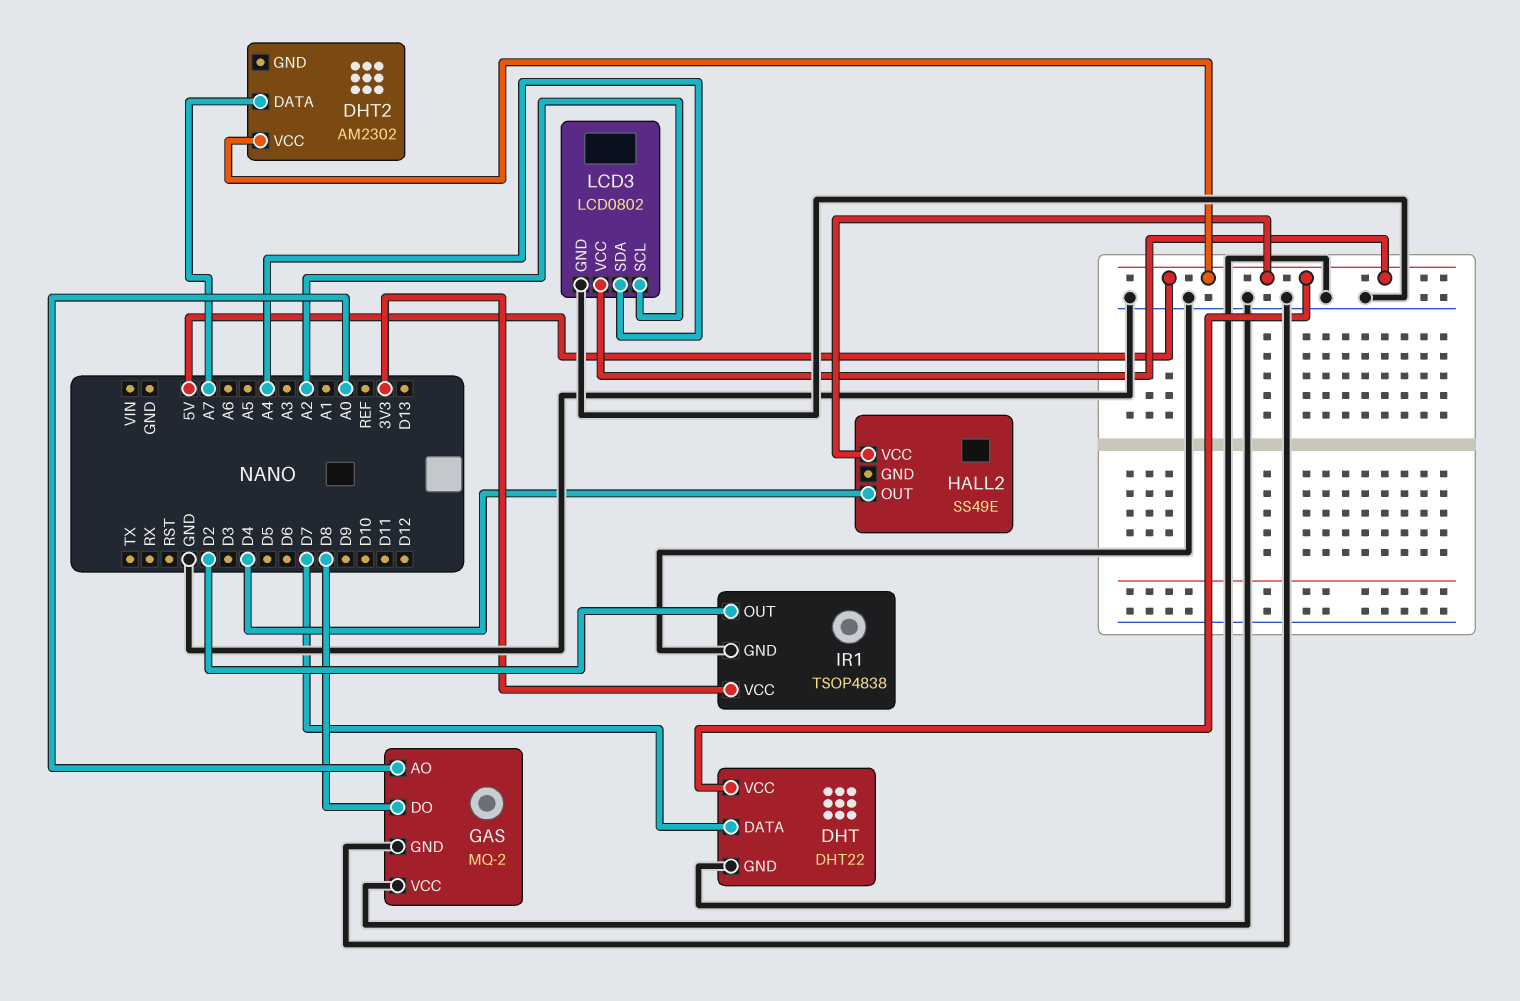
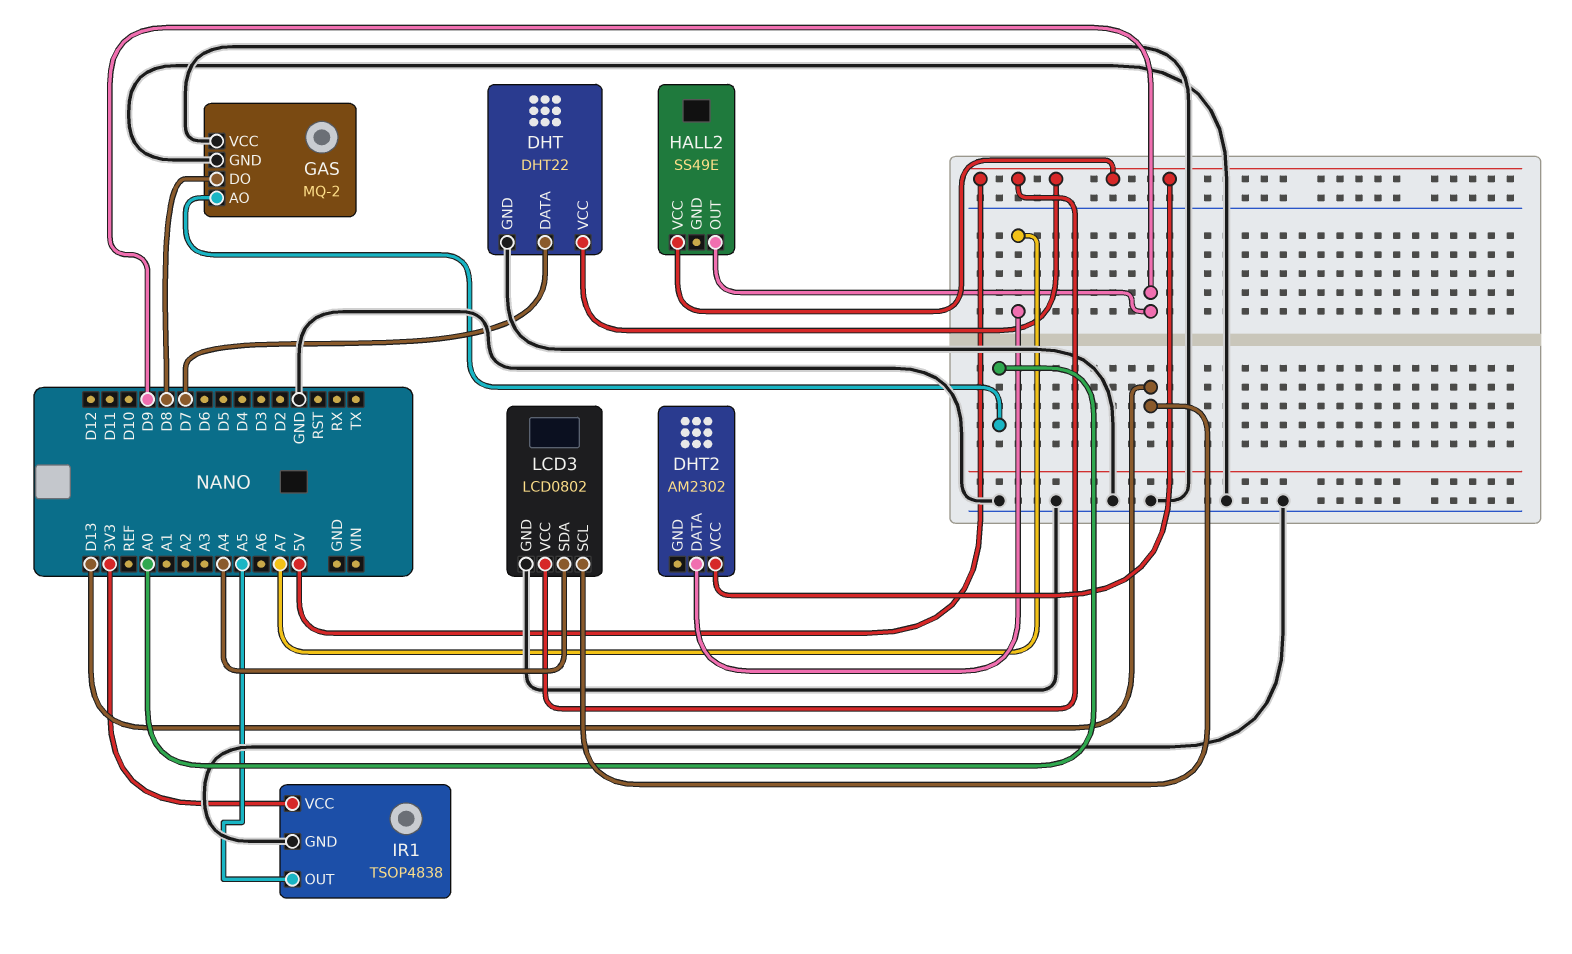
HALL2 pin OUT: D4 -> D9
IR1 pin OUT: D2 -> A5
LCD3 pin SCL: A2 -> D13

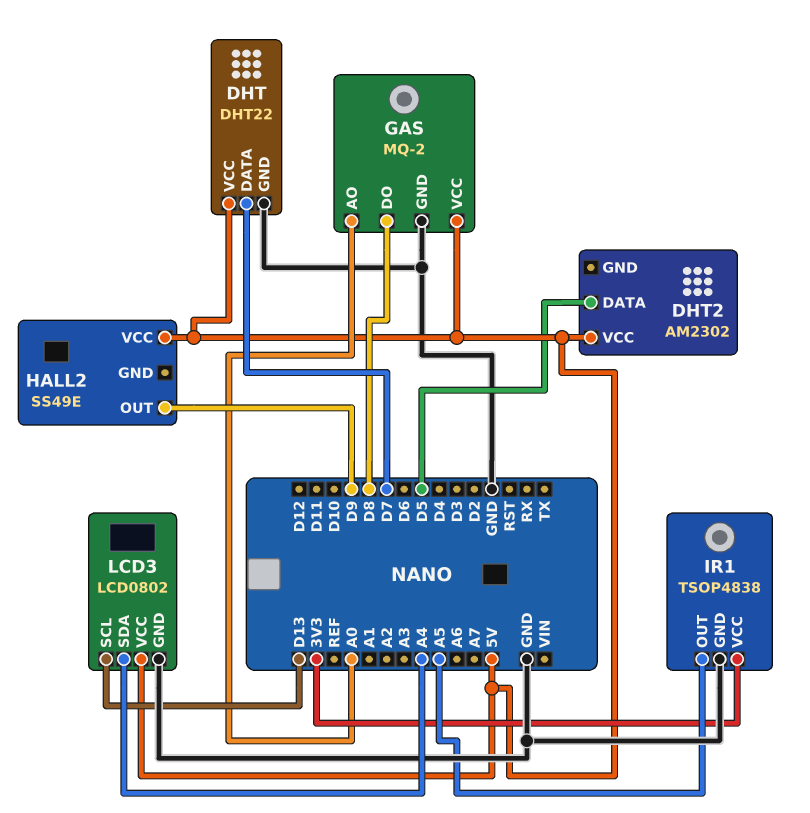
DHT2 pin DATA: A7 -> D5
GAS pin VCC: GND -> 5V

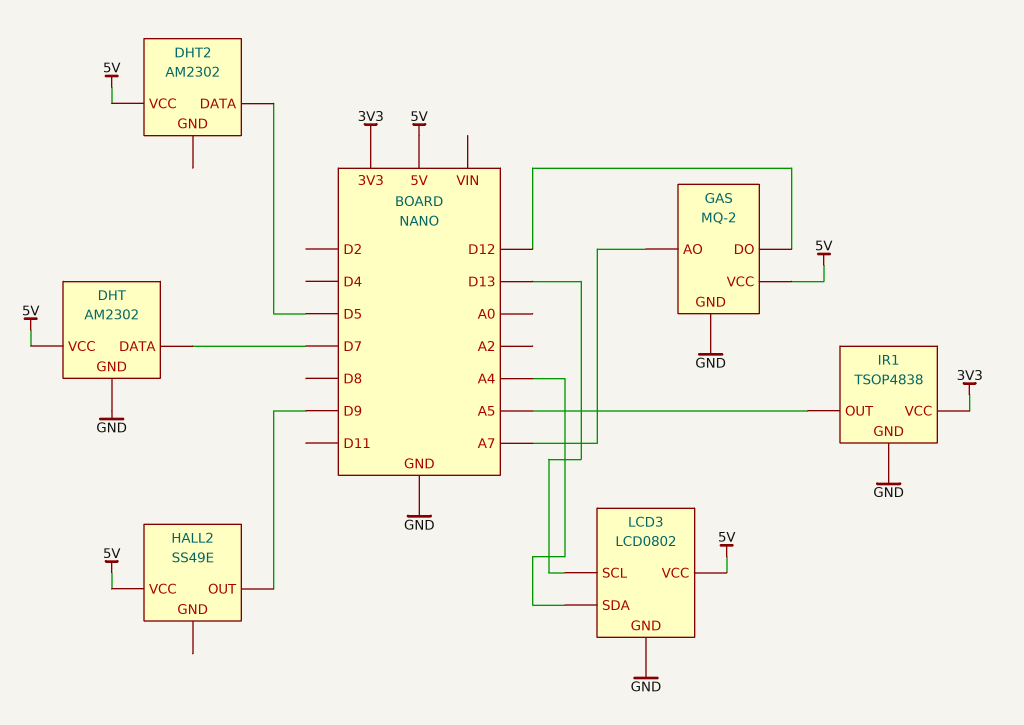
DHT: DHT22 -> AM2302
GAS pin AO: A0 -> A7
GAS pin DO: D8 -> D12

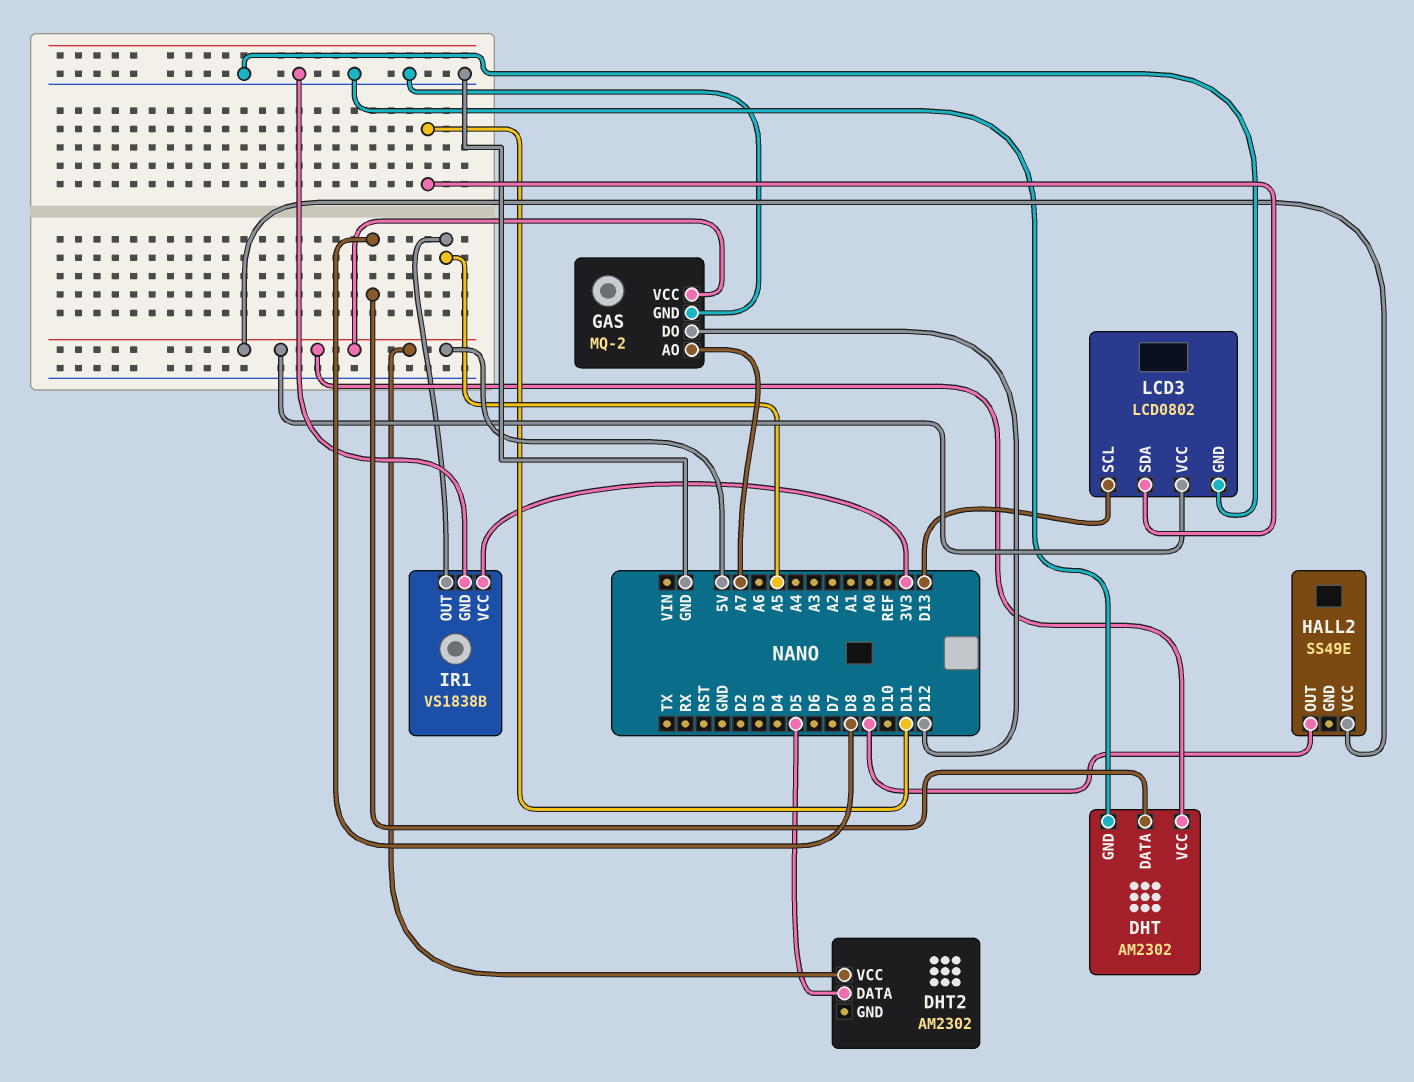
DHT pin DATA: D7 -> D8
IR1: TSOP4838 -> VS1838B
LCD3 pin SDA: A4 -> D11

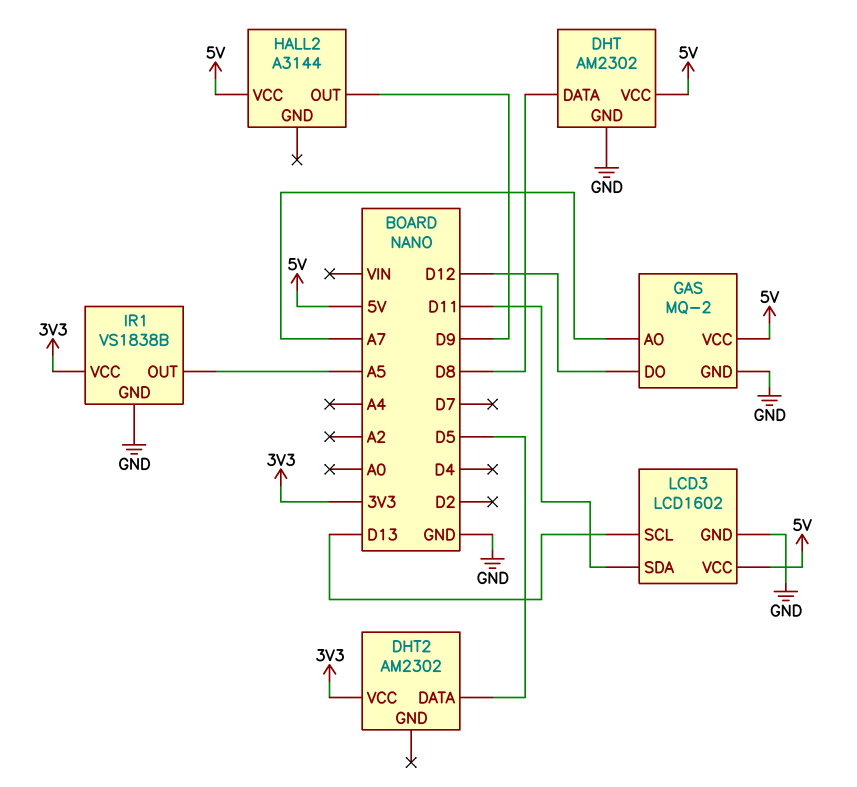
DHT2 pin VCC: 5V -> 3V3
HALL2: SS49E -> A3144
LCD3: LCD0802 -> LCD1602

